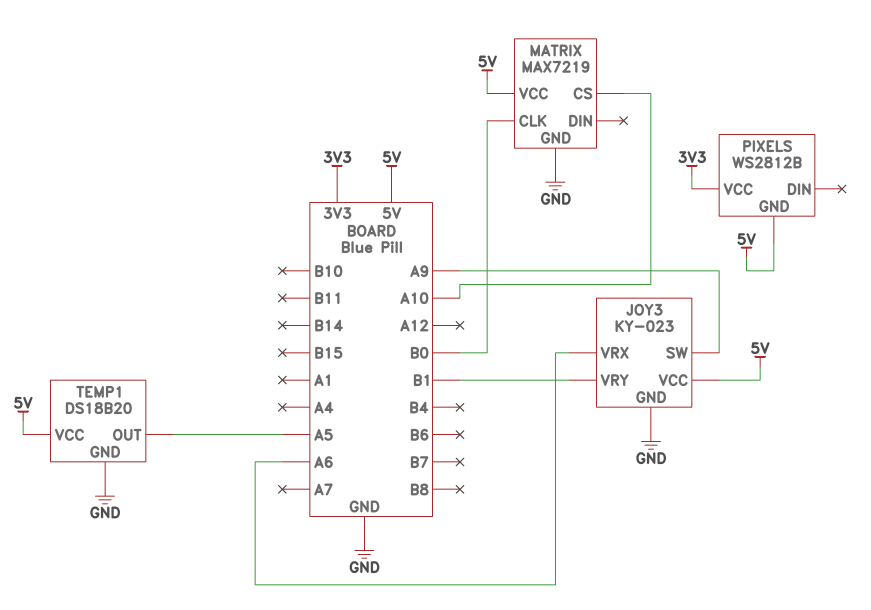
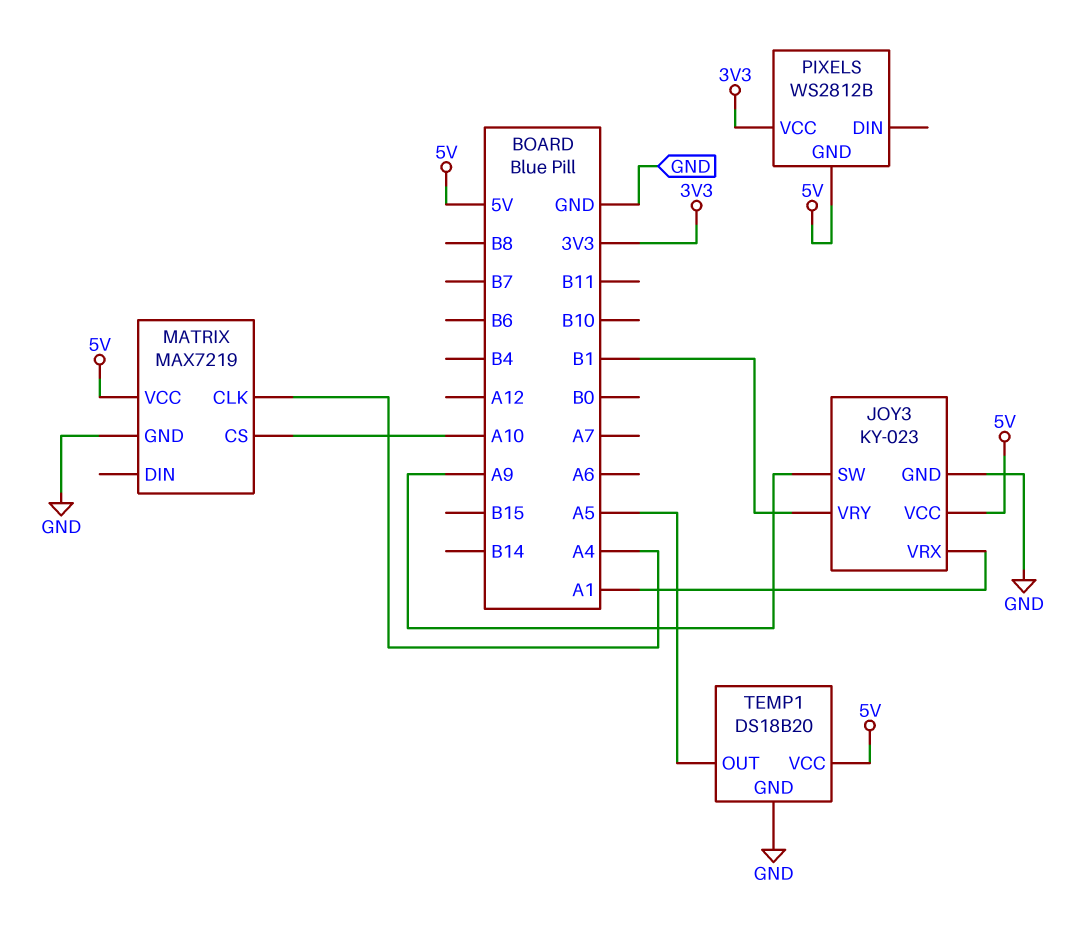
JOY3 pin VRX: A6 -> A1
MATRIX pin CLK: B0 -> A4

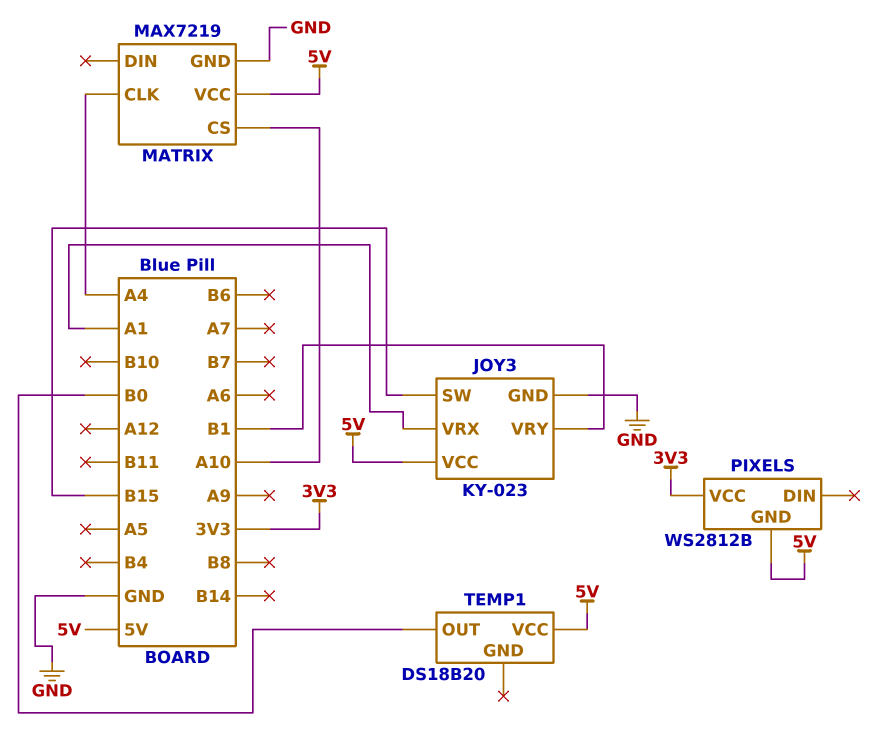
JOY3 pin SW: A9 -> B15
TEMP1 pin GND: GND -> none
TEMP1 pin OUT: A5 -> B0

